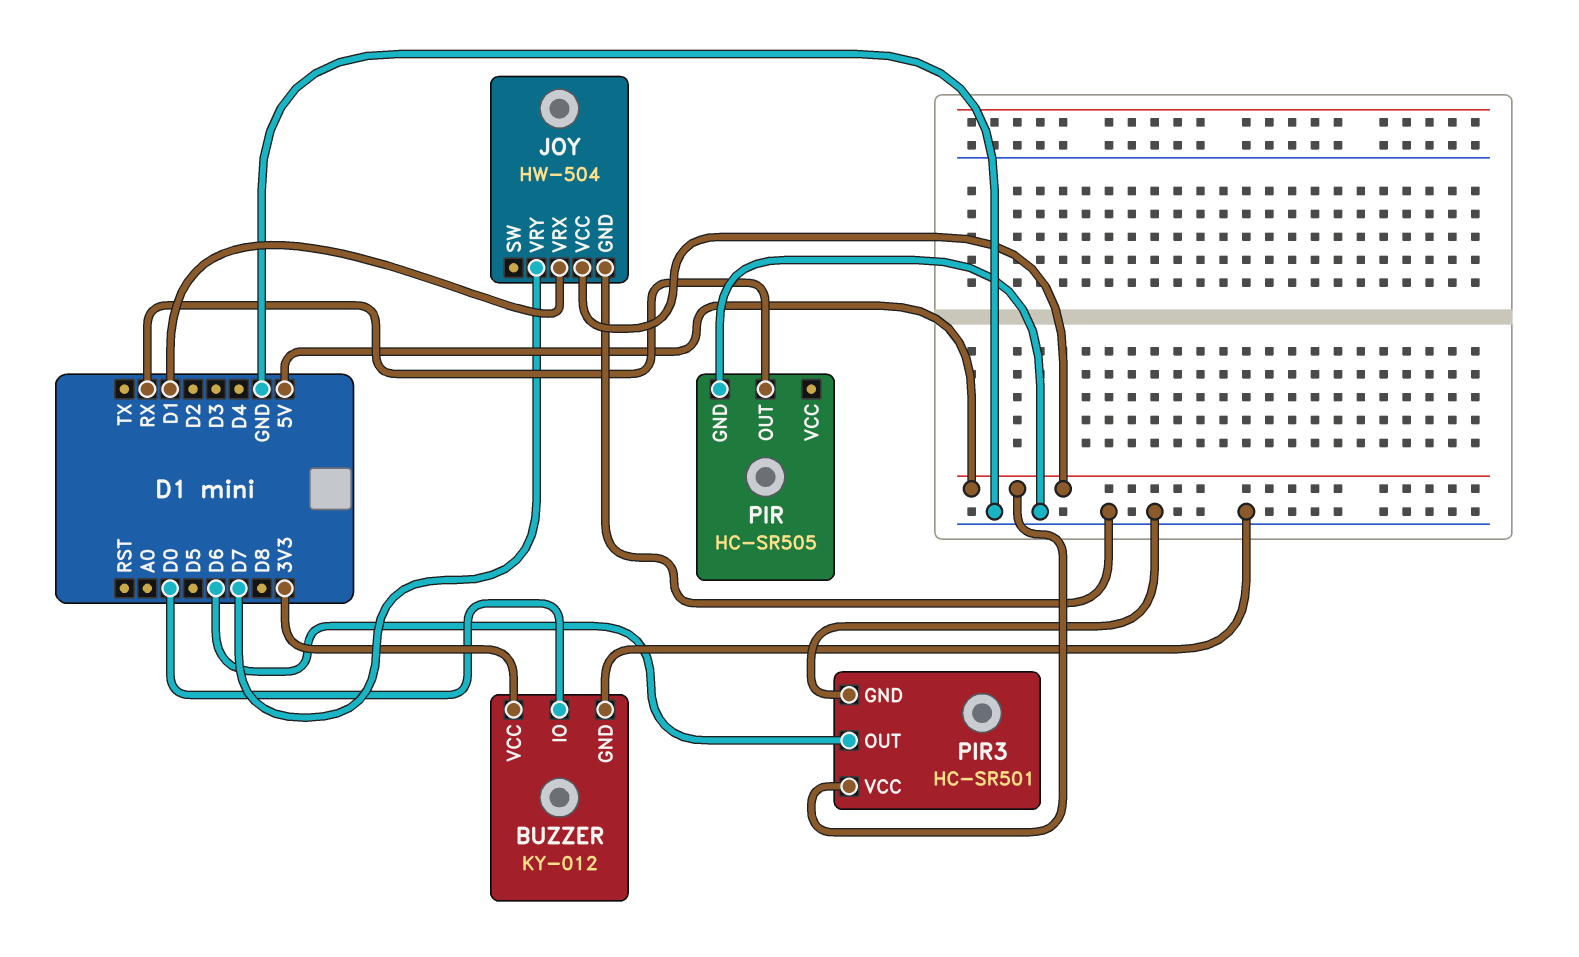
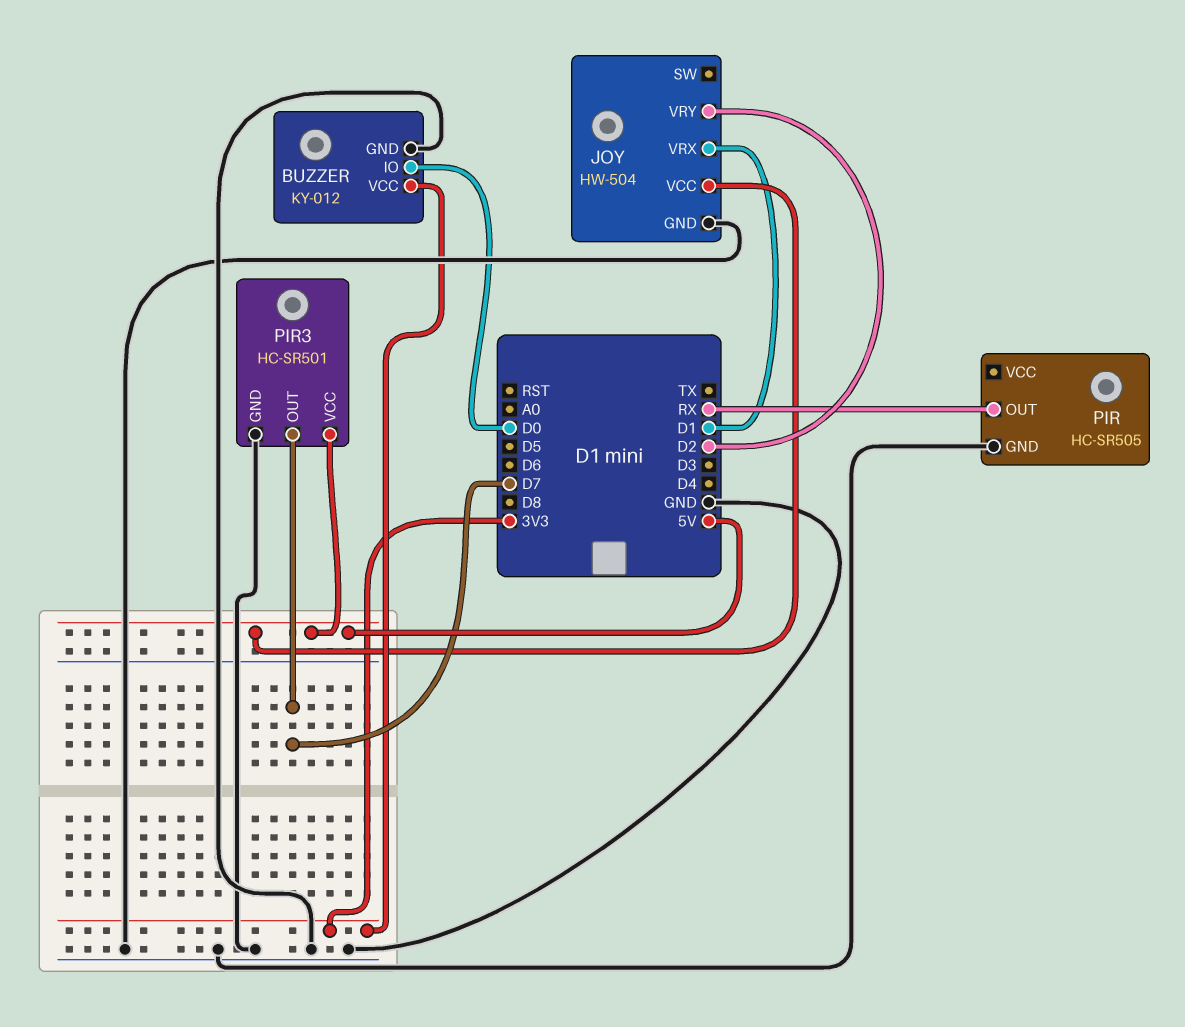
JOY pin VRY: D7 -> D2
PIR3 pin OUT: D6 -> D7

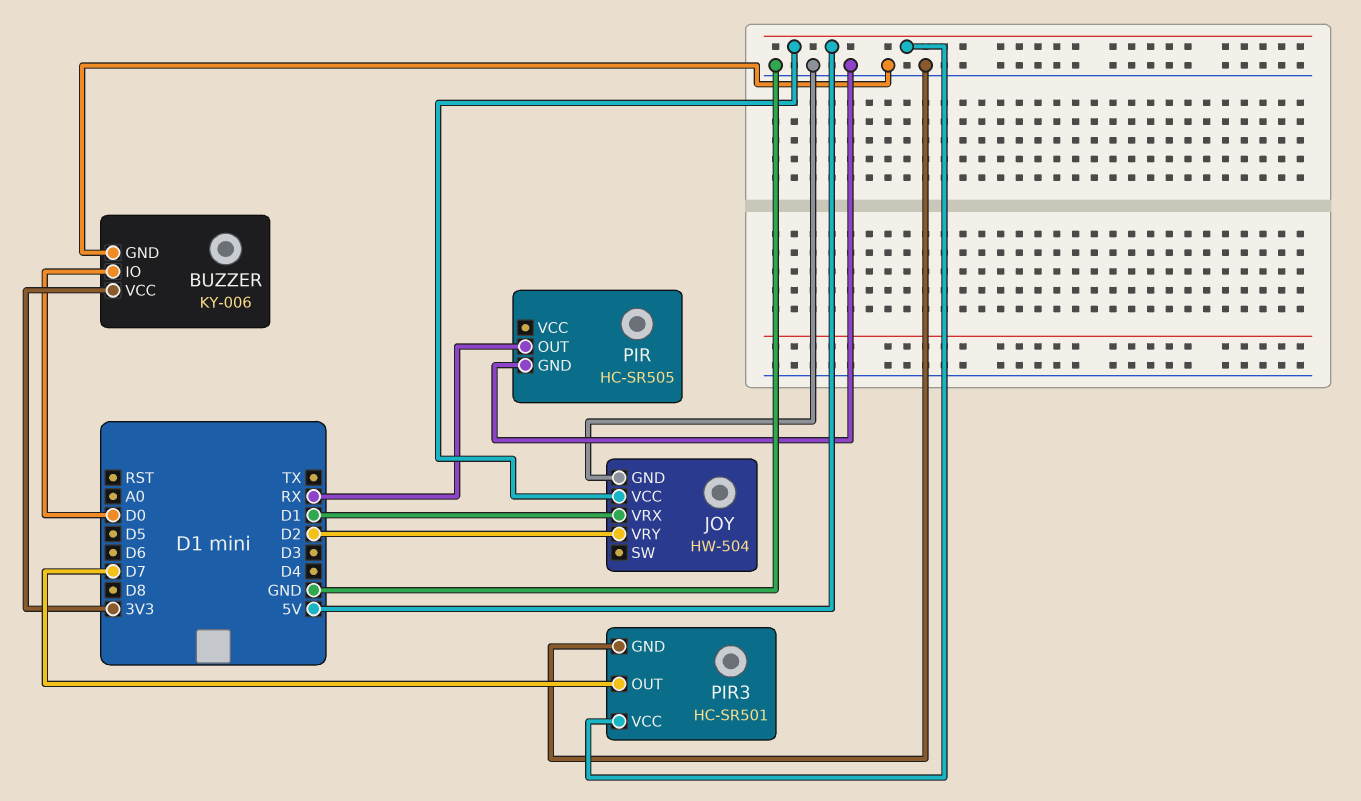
BUZZER: KY-012 -> KY-006

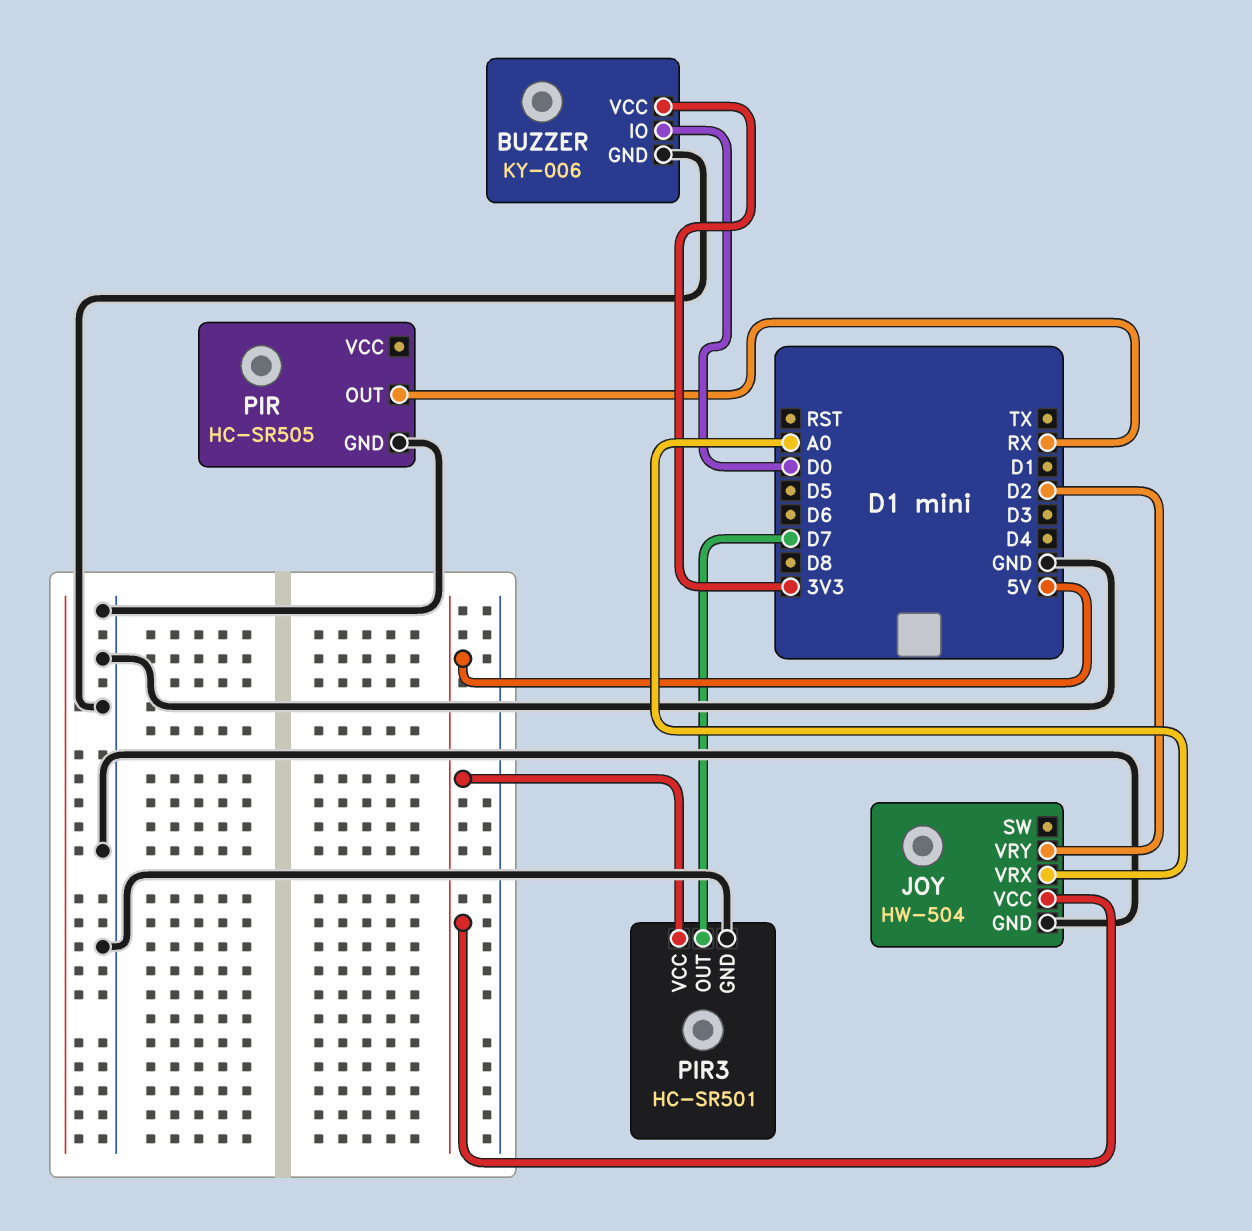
JOY pin VRX: D1 -> A0

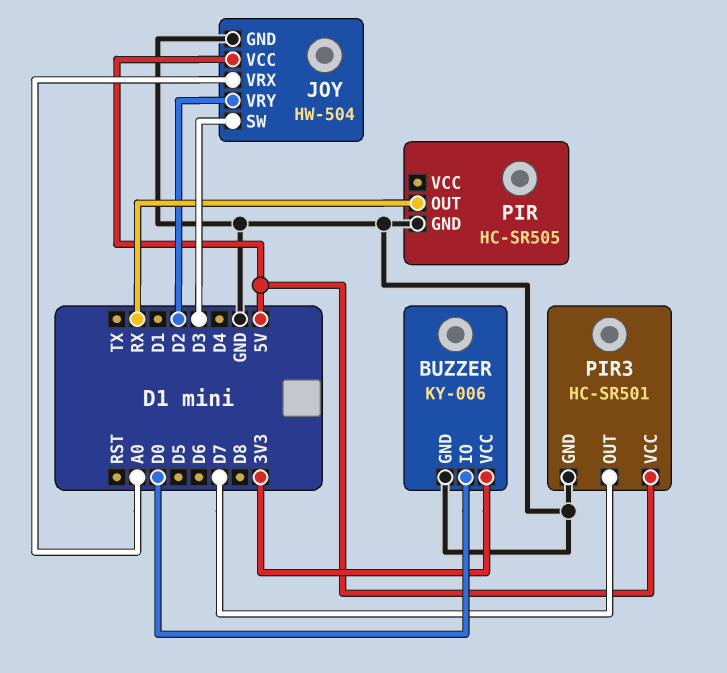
JOY pin SW: none -> D3

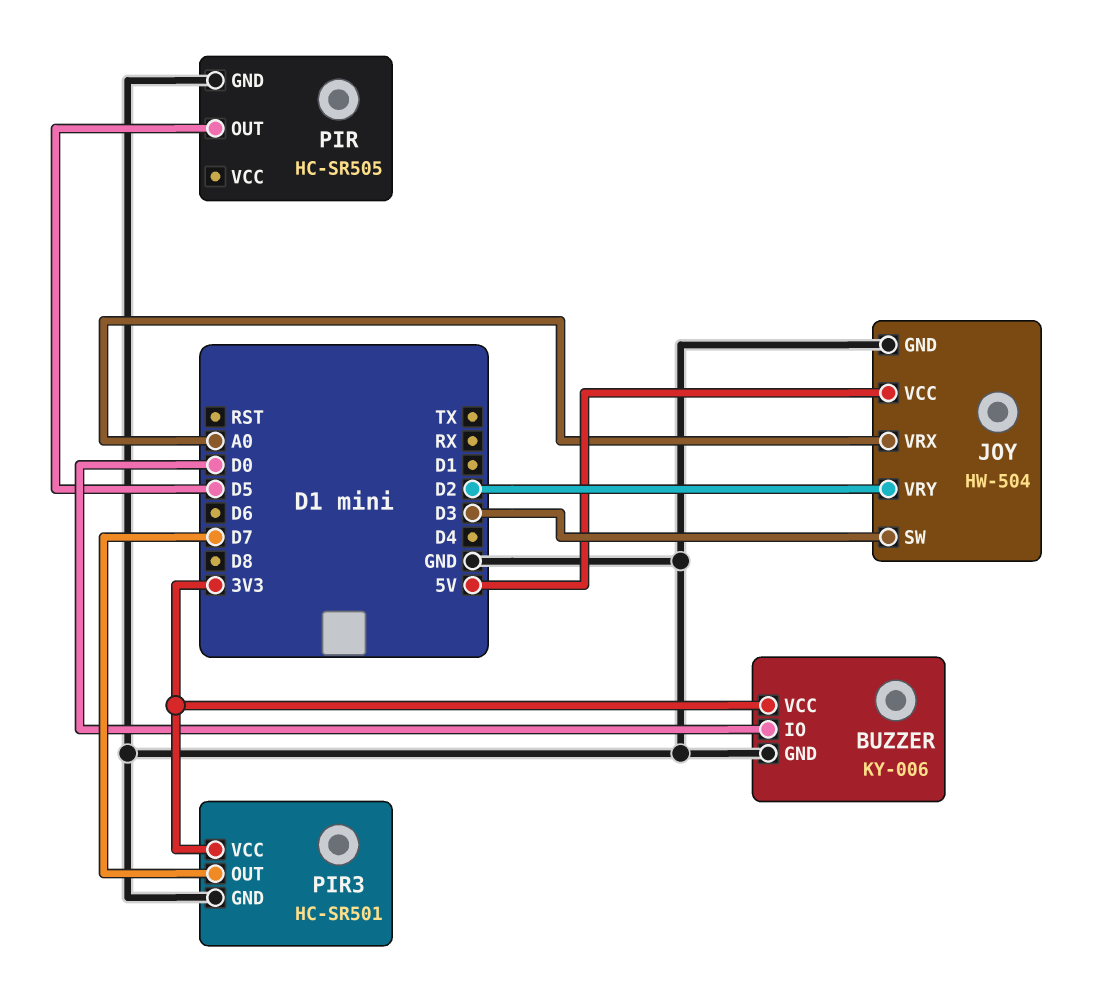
PIR pin OUT: RX -> D5
PIR3 pin VCC: 5V -> 3V3

